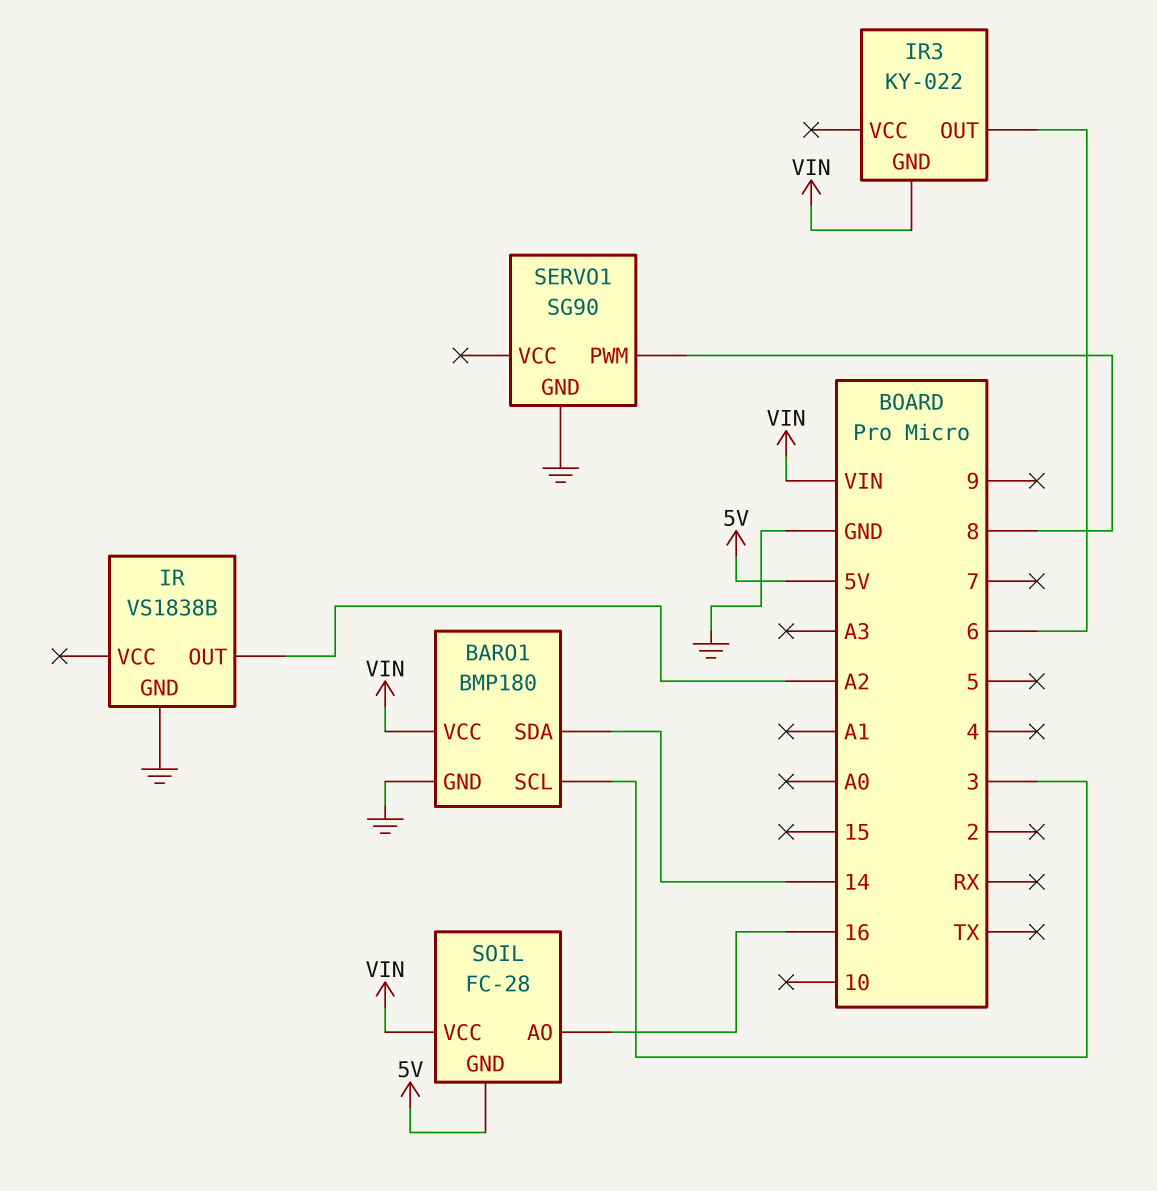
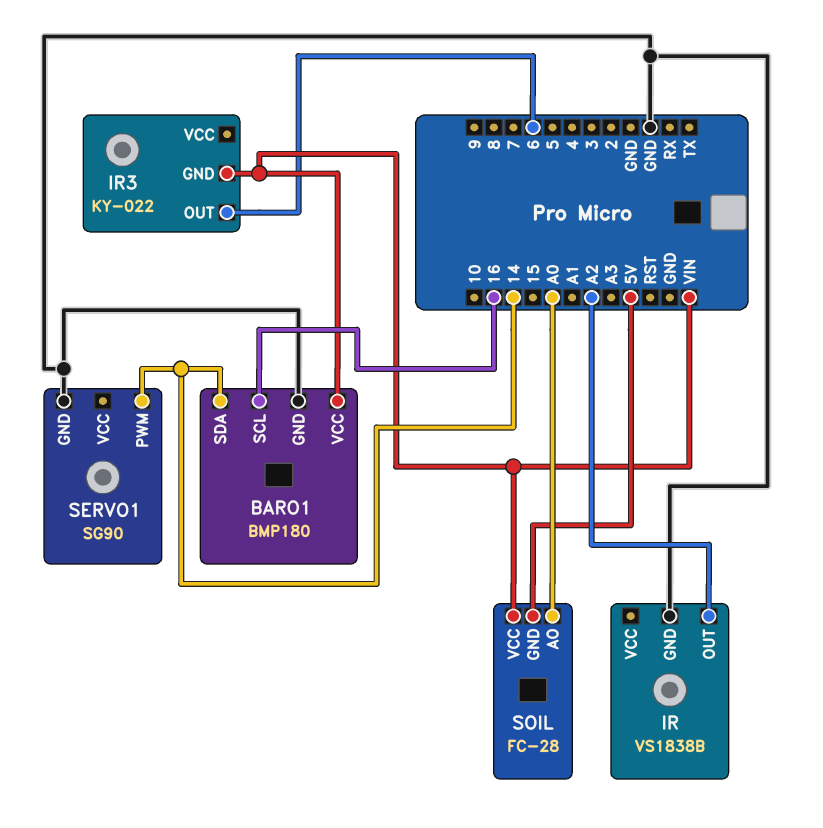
BARO1 pin SCL: 3 -> 16
SERVO1 pin PWM: 8 -> 14
SOIL pin AO: 16 -> A0

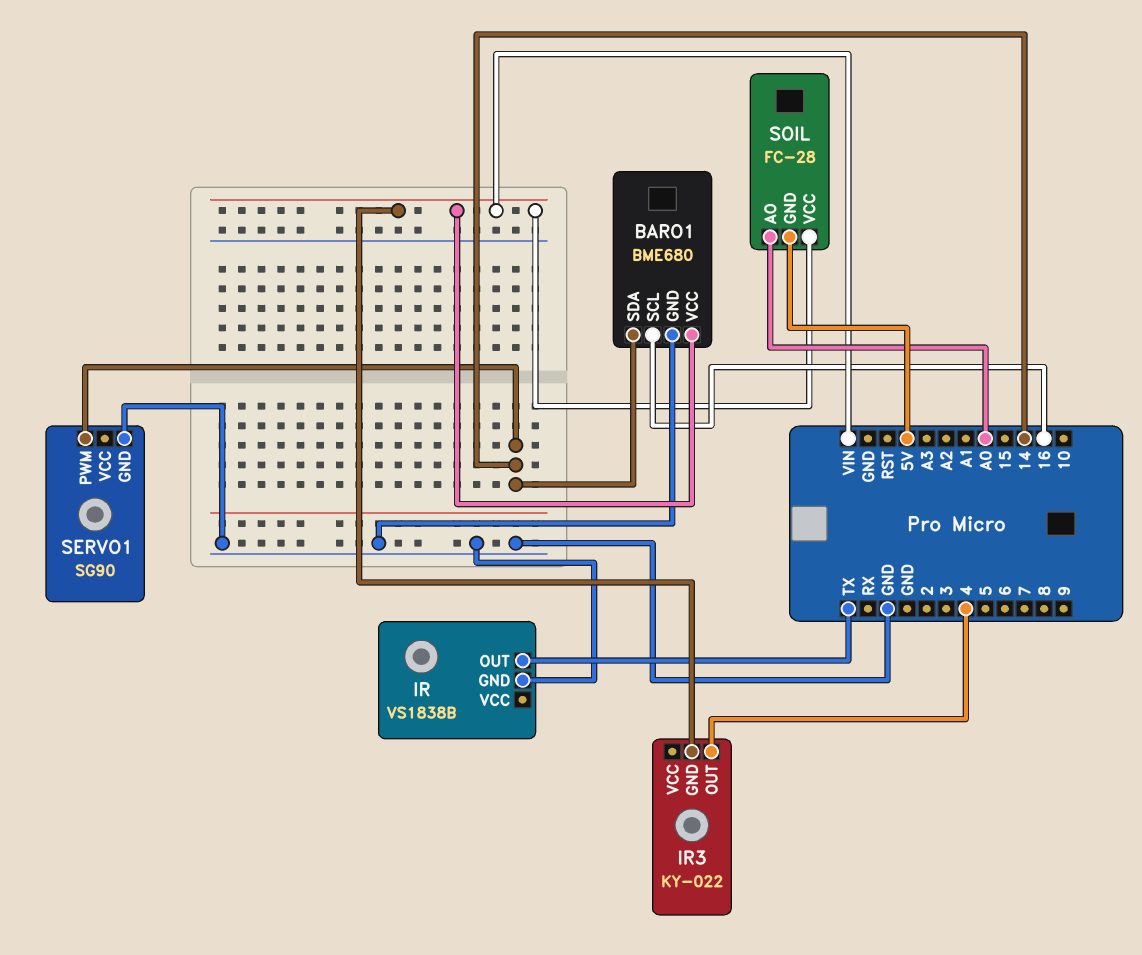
BARO1: BMP180 -> BME680
IR pin OUT: A2 -> TX
IR3 pin OUT: 6 -> 4

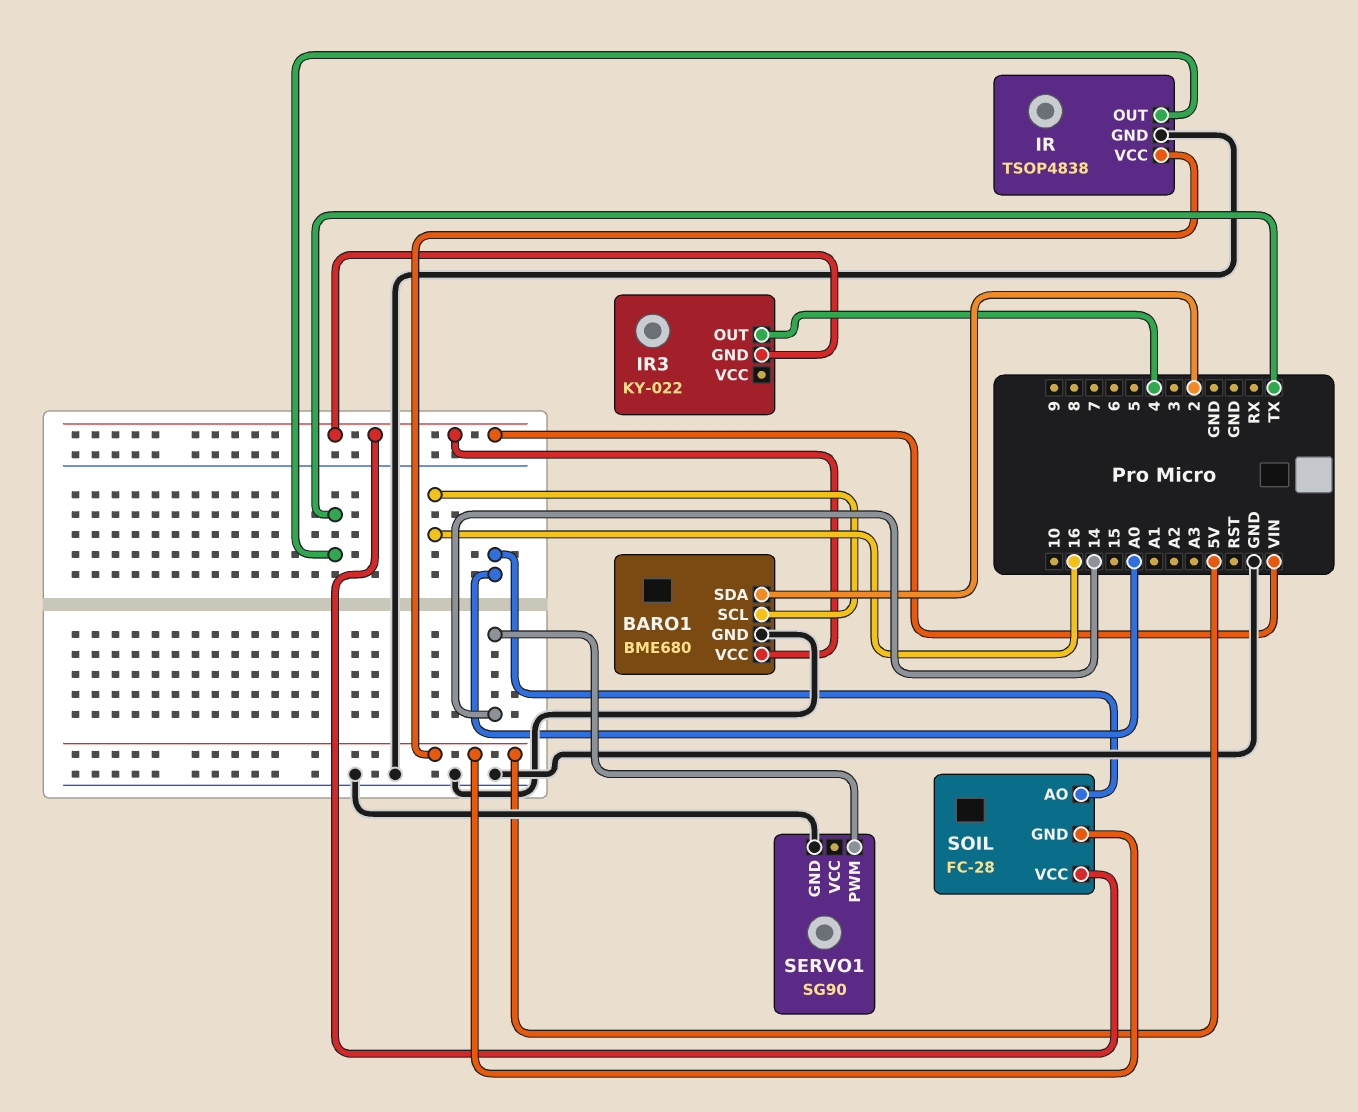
BARO1 pin SDA: 14 -> 2
IR: VS1838B -> TSOP4838
IR pin VCC: none -> 5V

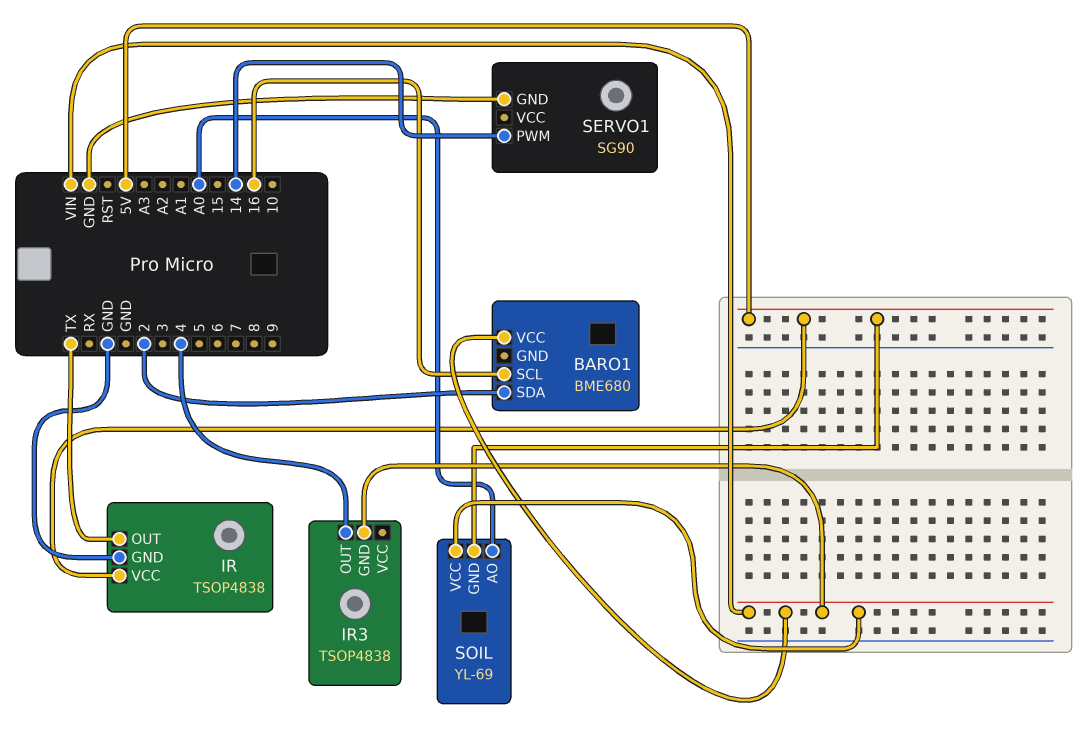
BARO1 pin GND: GND -> none
IR3: KY-022 -> TSOP4838
SOIL: FC-28 -> YL-69

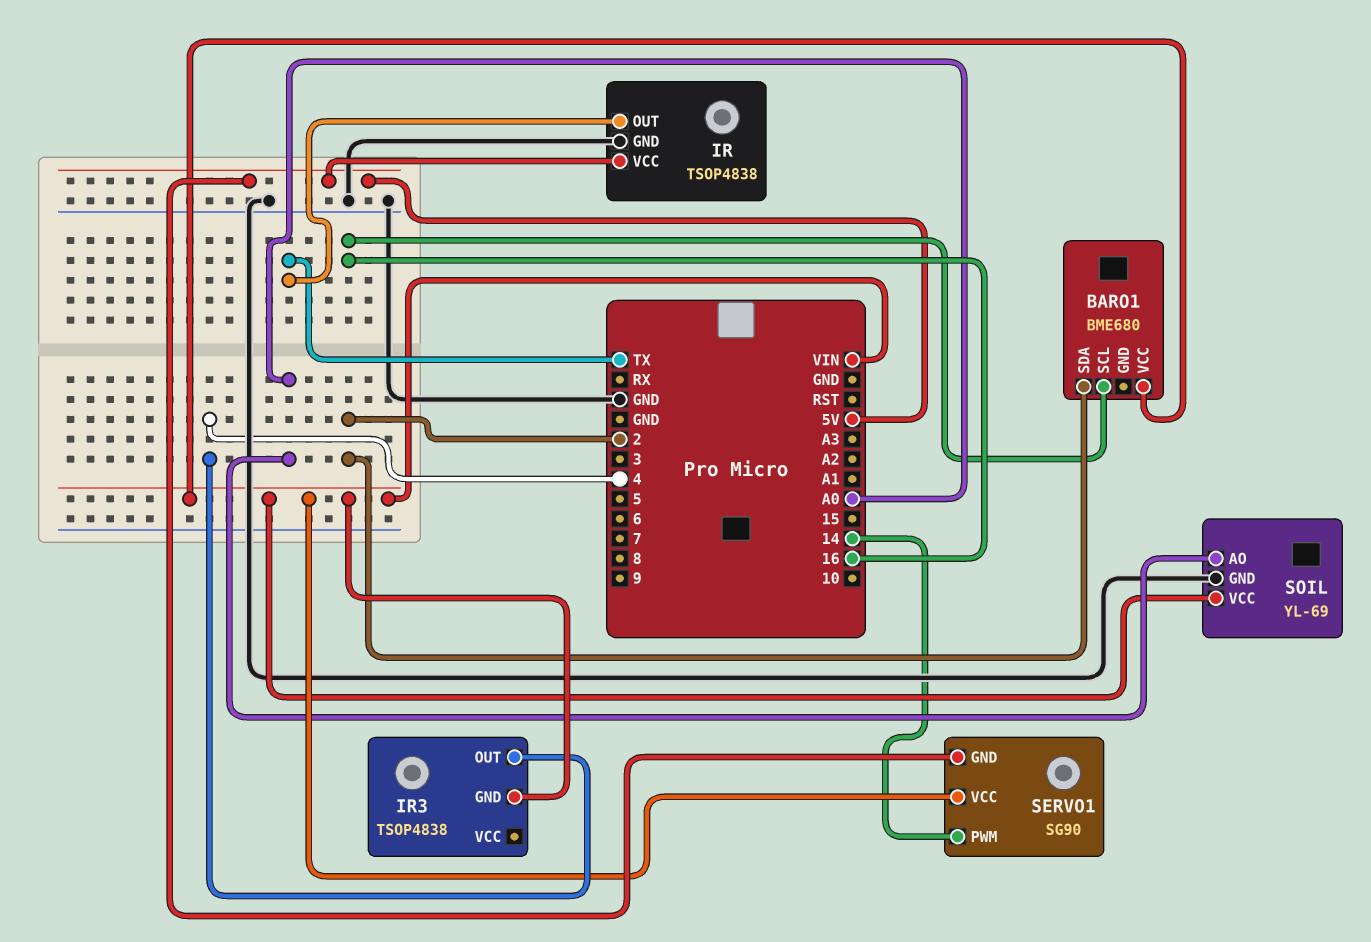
SERVO1 pin GND: GND -> 5V
SERVO1 pin VCC: none -> VIN
SOIL pin GND: 5V -> GND

